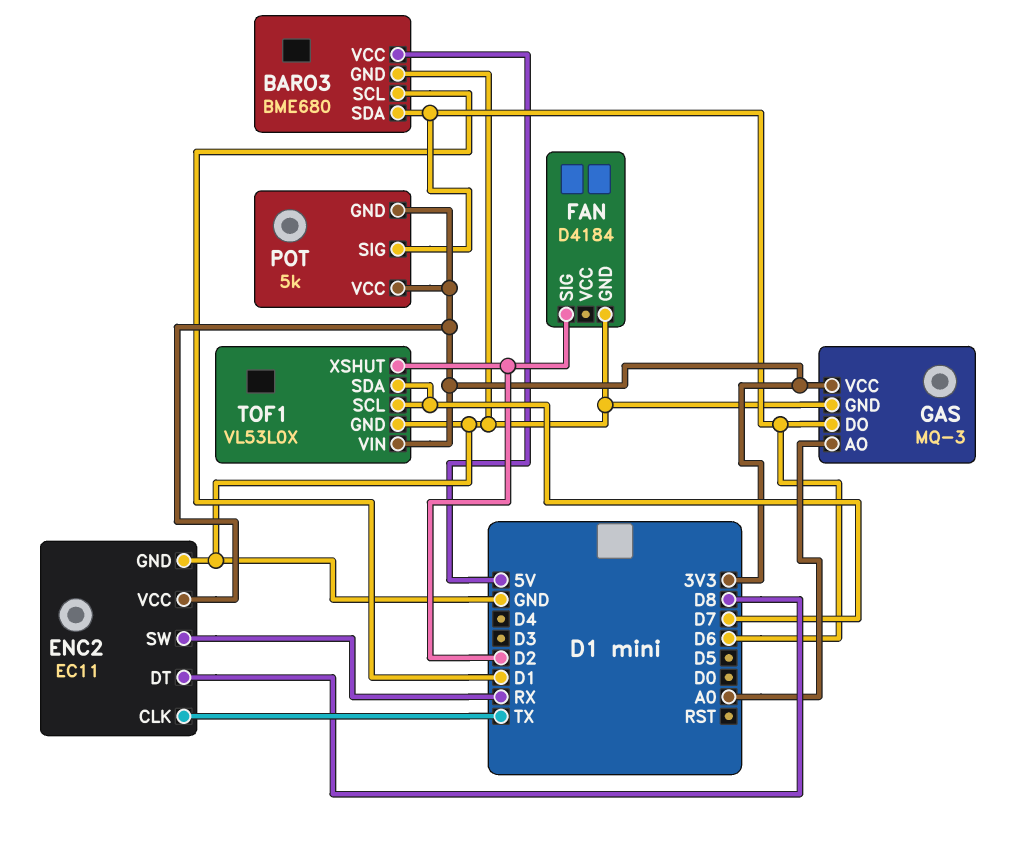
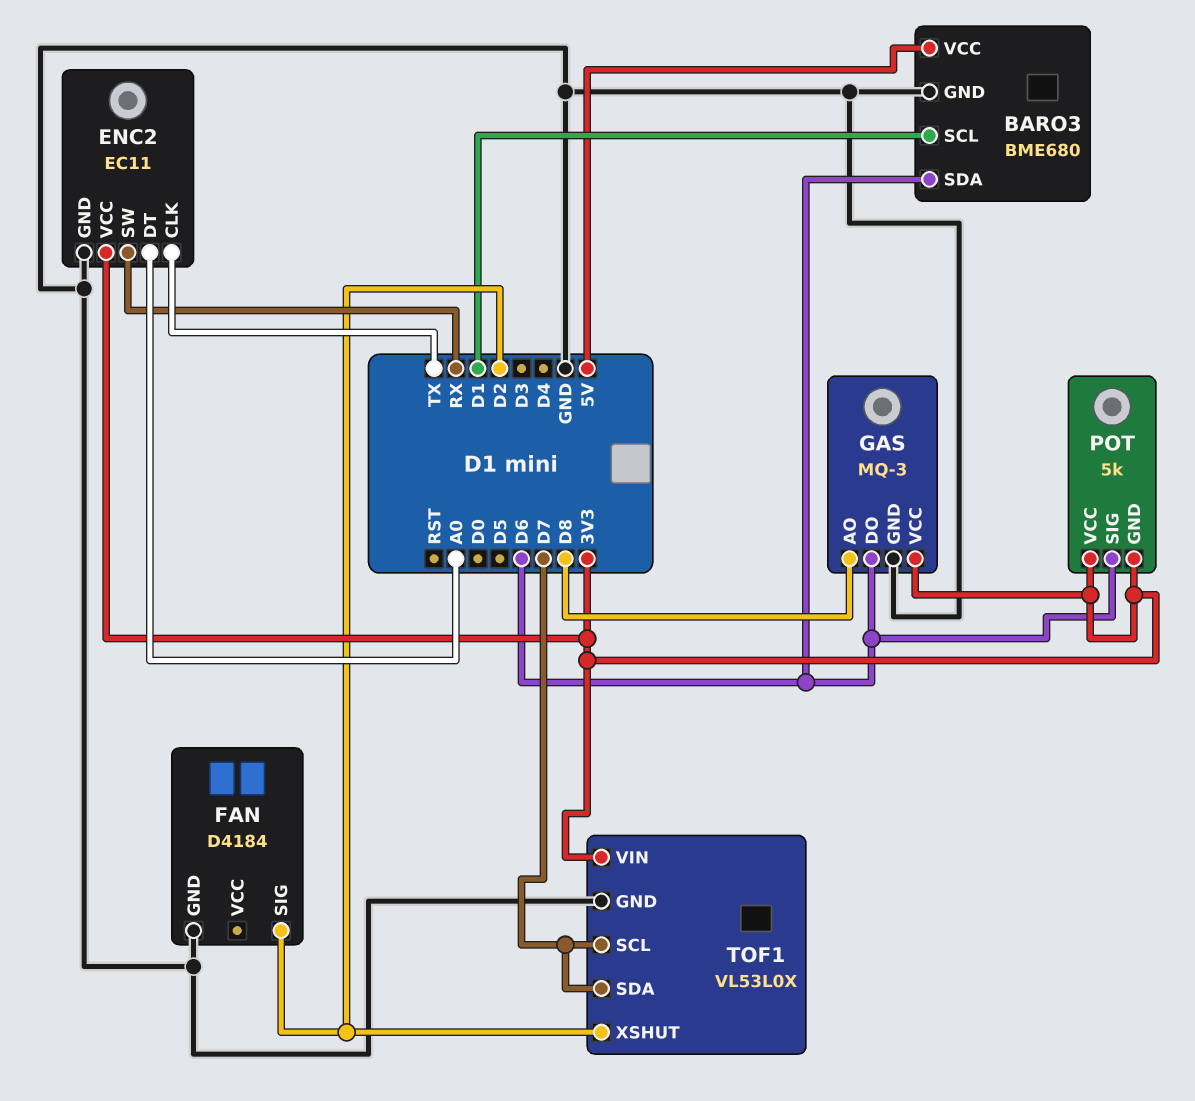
ENC2 pin DT: D8 -> A0
GAS pin AO: A0 -> D8

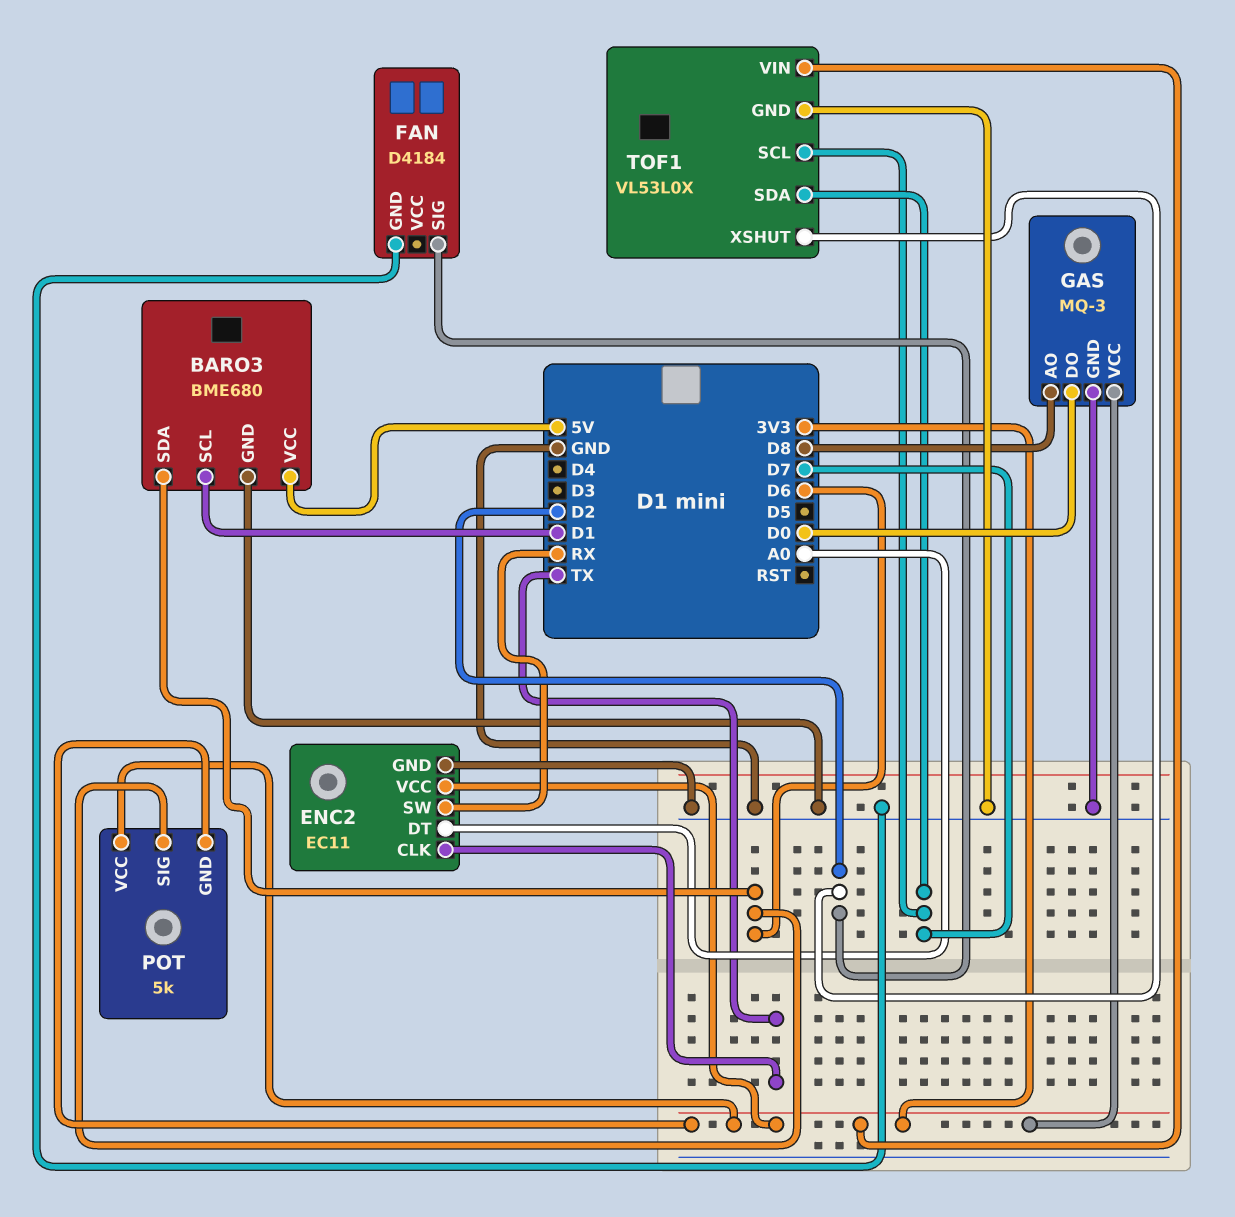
GAS pin DO: D6 -> D0

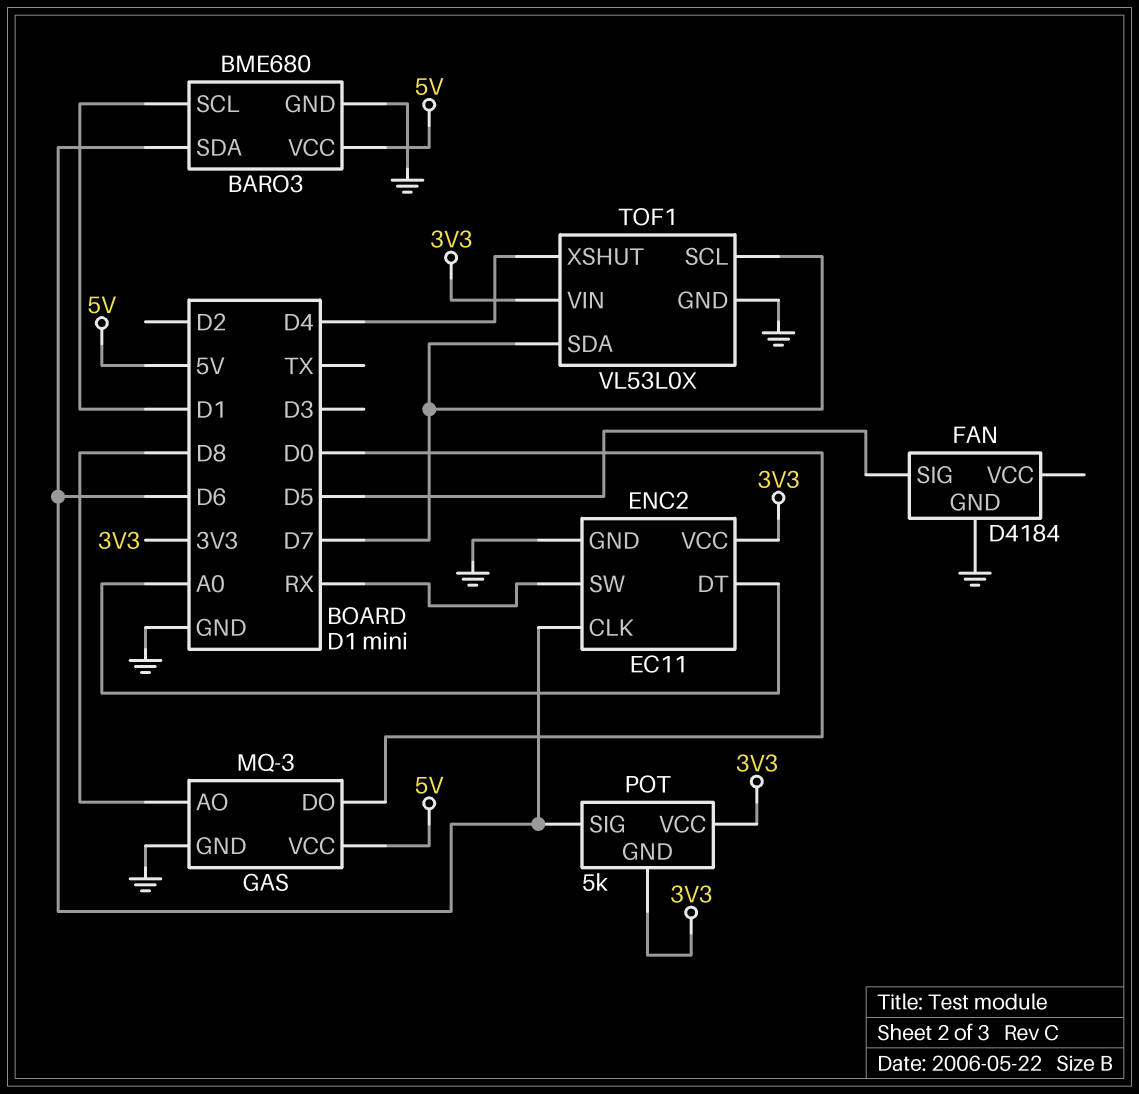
ENC2 pin CLK: TX -> D6
FAN pin SIG: D2 -> D5
GAS pin VCC: 3V3 -> 5V
TOF1 pin XSHUT: D2 -> D4

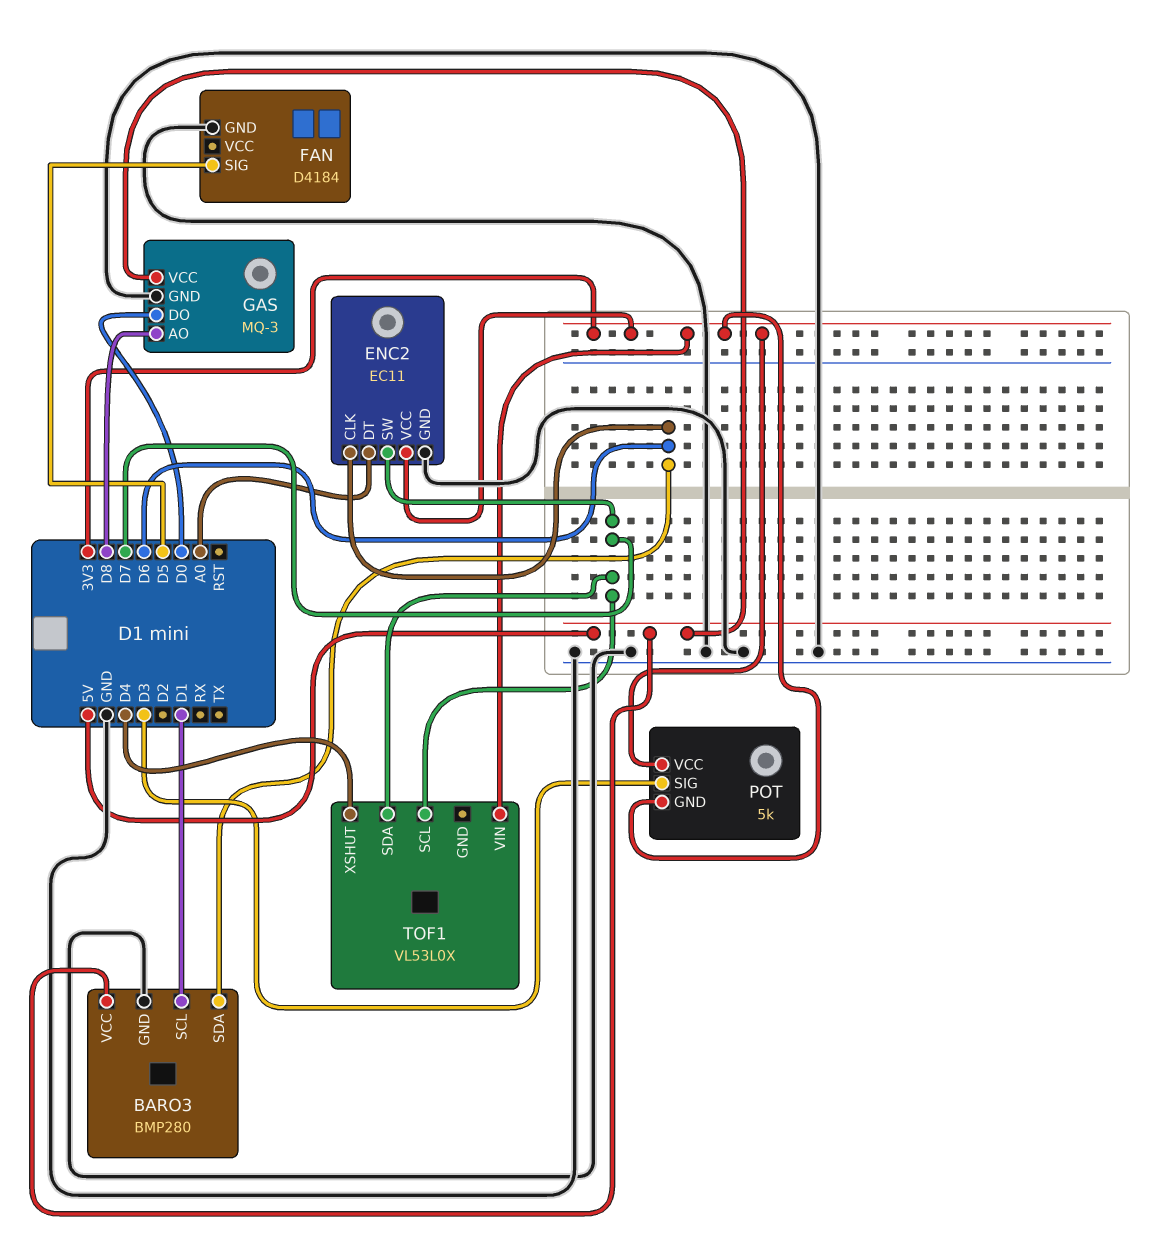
BARO3: BME680 -> BMP280
ENC2 pin SW: RX -> D7
POT pin SIG: D6 -> D3
TOF1 pin GND: GND -> none

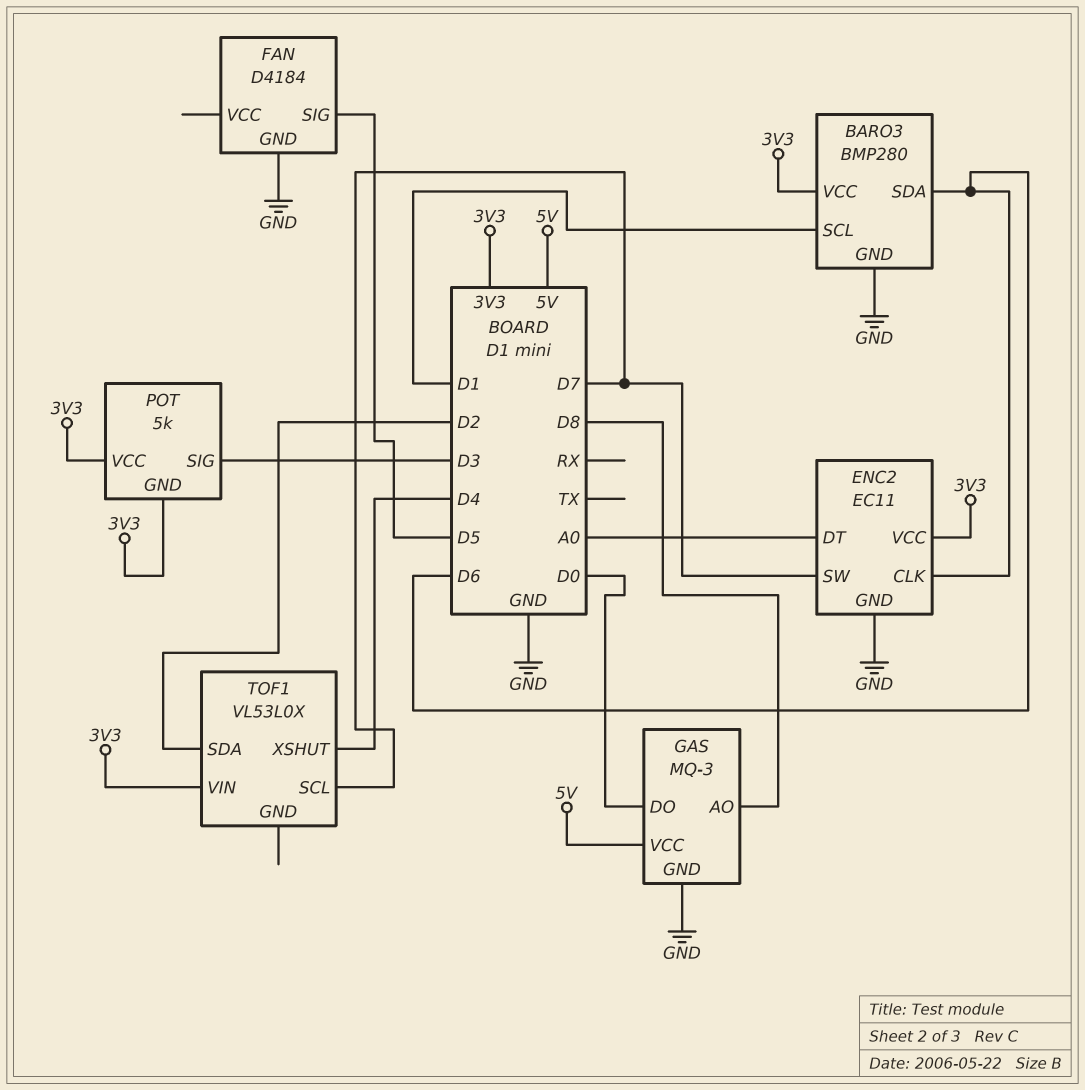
BARO3 pin VCC: 5V -> 3V3
TOF1 pin SDA: D7 -> D2

